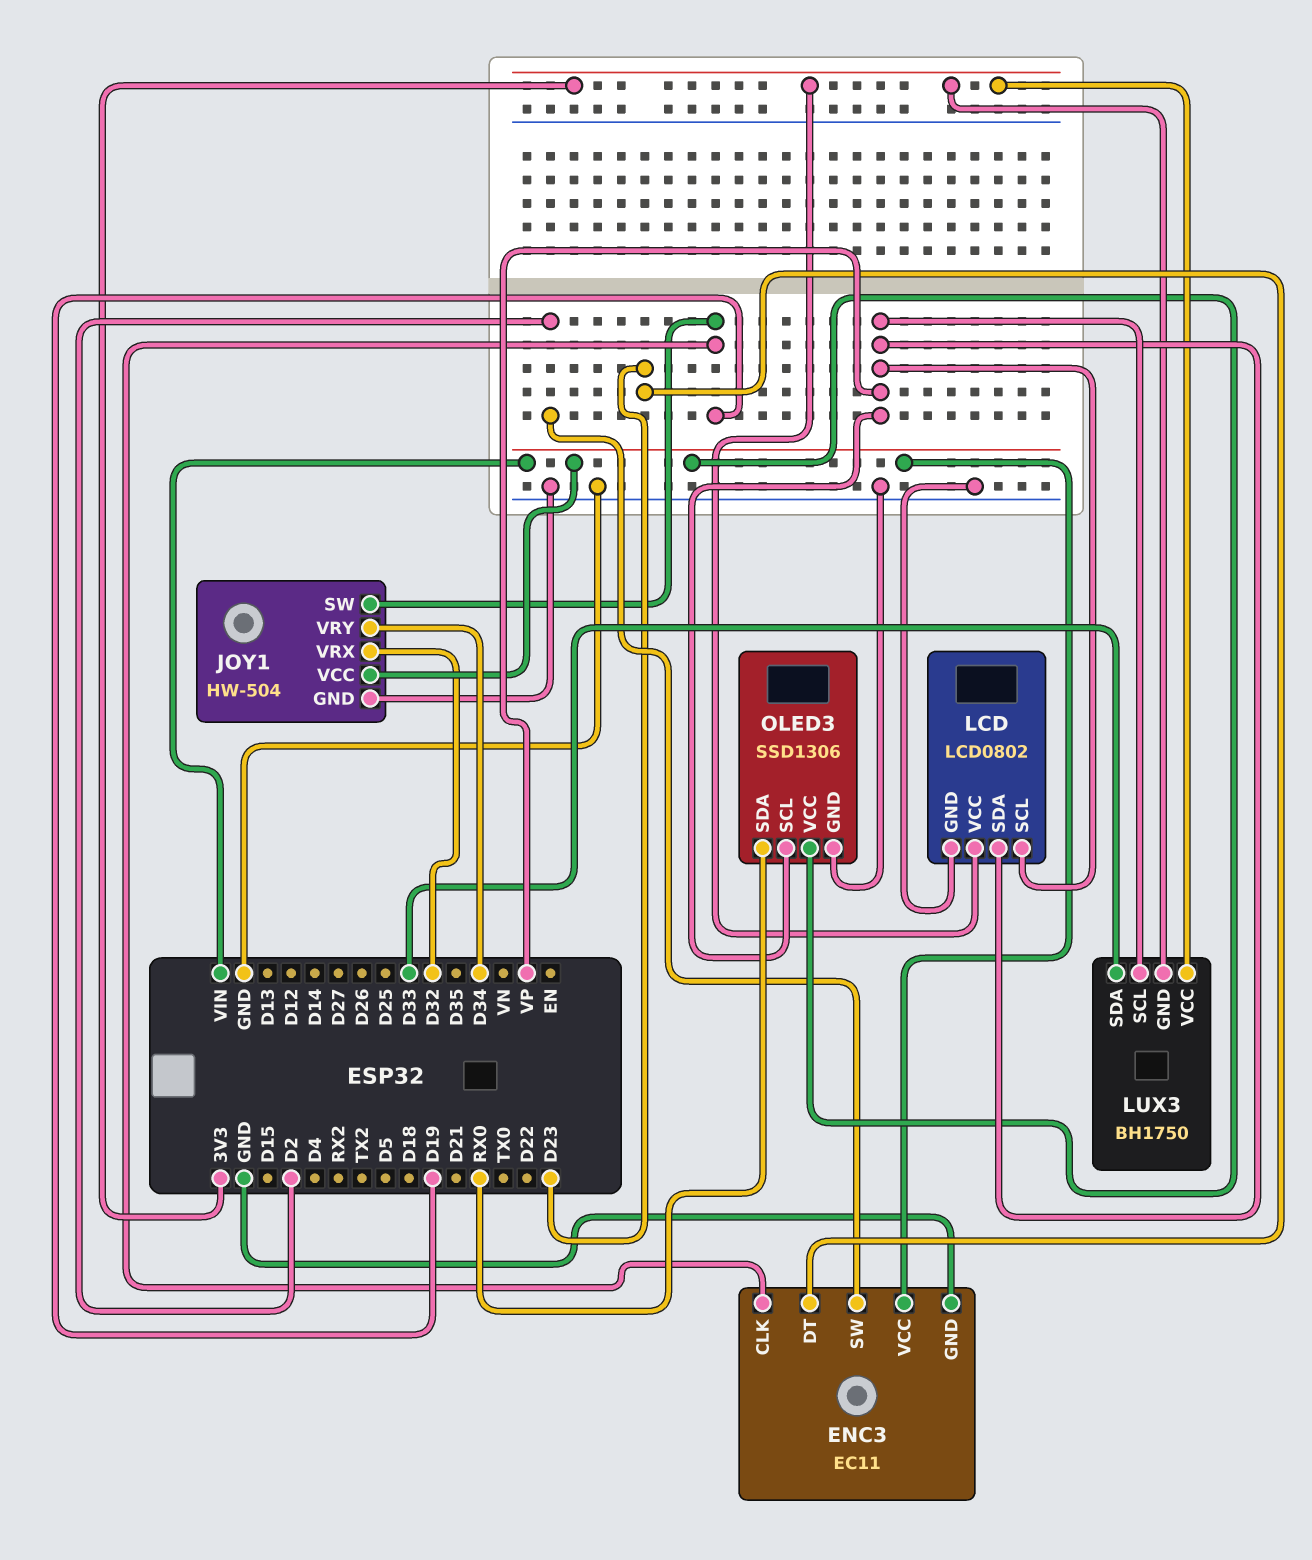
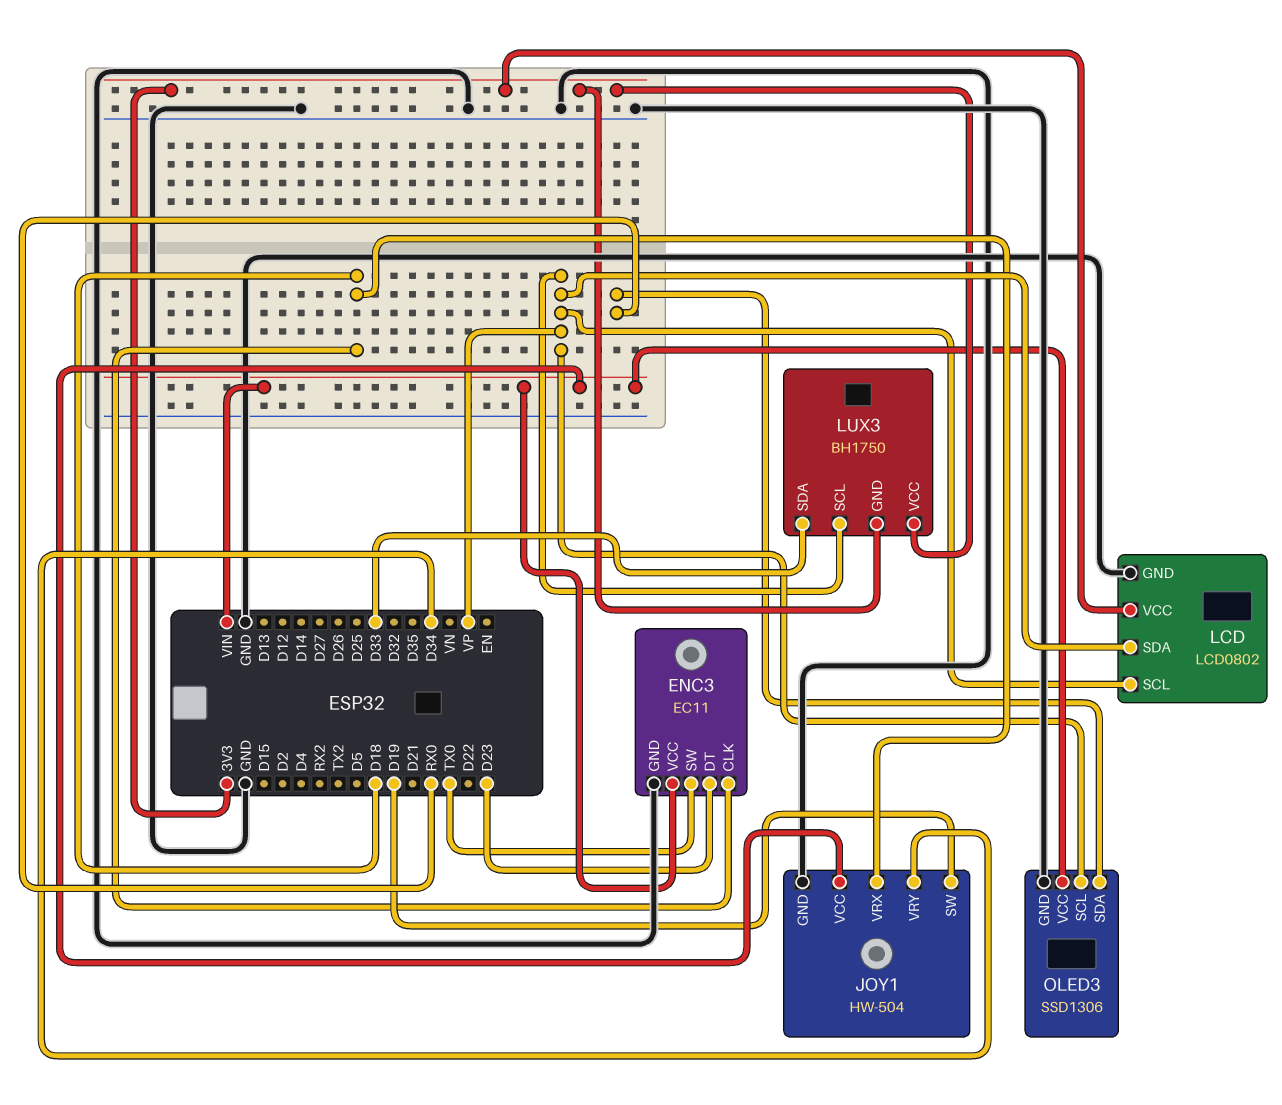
ENC3 pin CLK: D19 -> D18
ENC3 pin SW: D2 -> TX0
JOY1 pin VRX: D32 -> D18

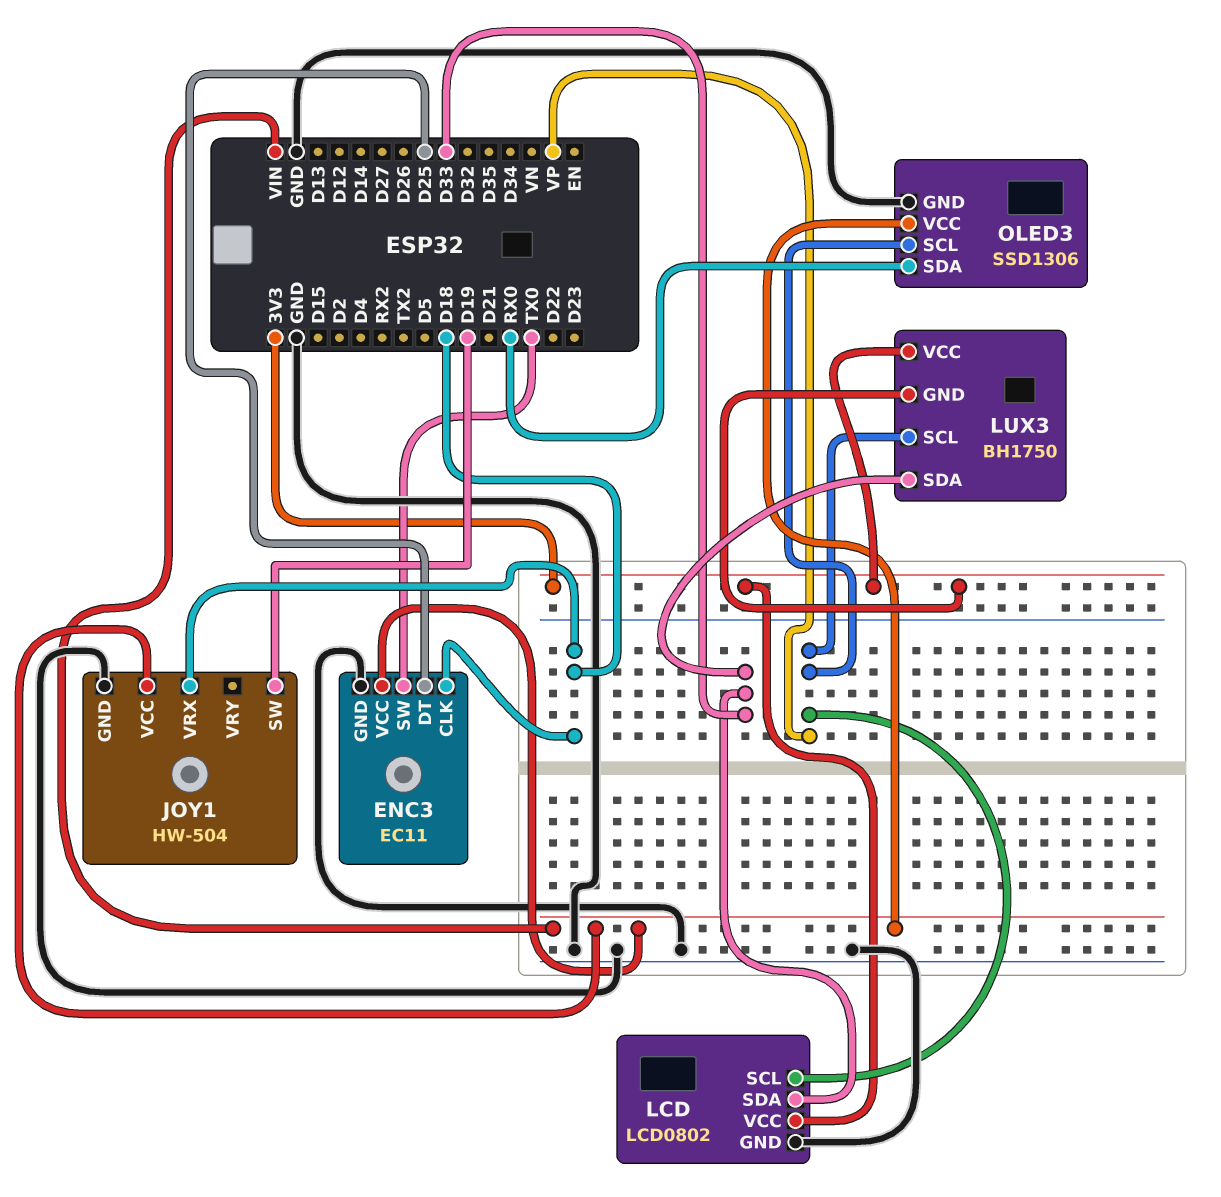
ENC3 pin DT: D23 -> D25
JOY1 pin VRY: D34 -> none
LCD pin SDA: VP -> D33

